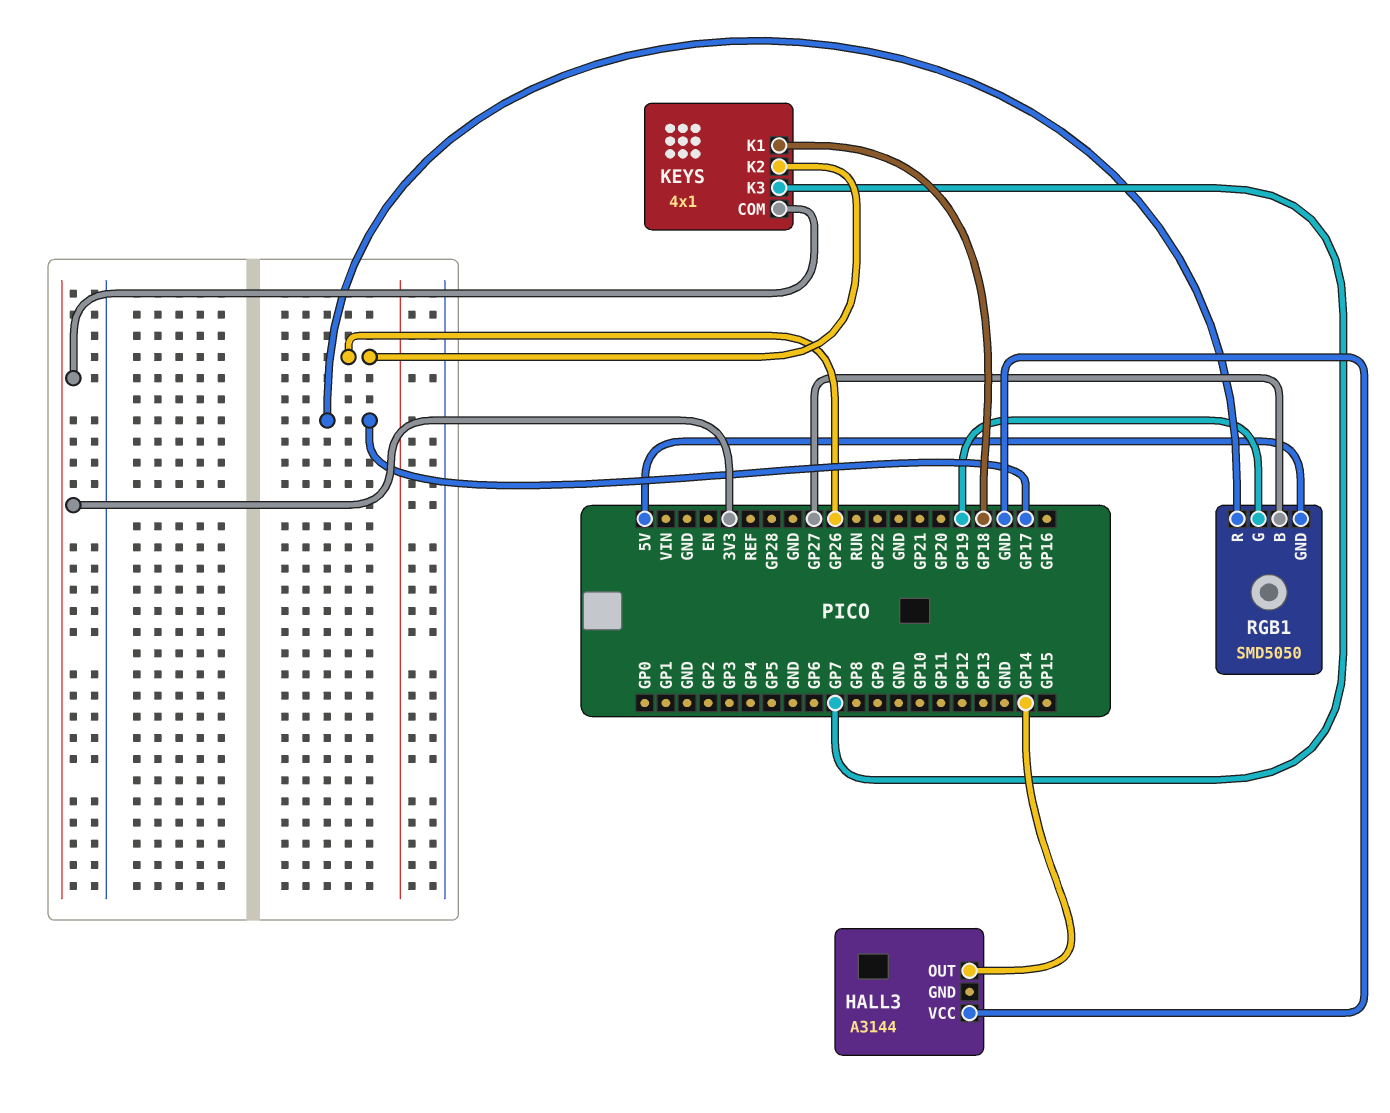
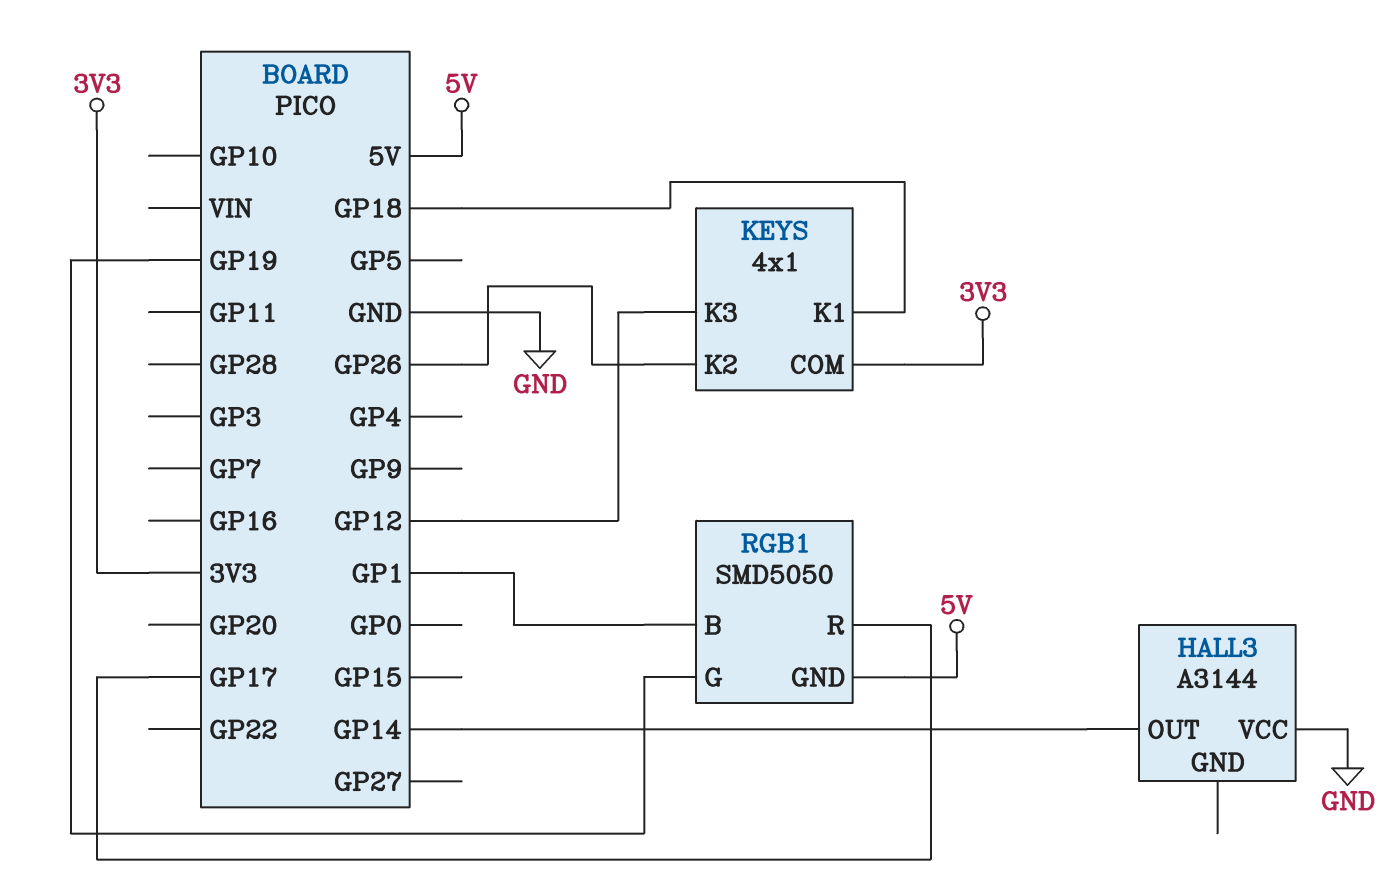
KEYS pin K3: GP7 -> GP12
RGB1 pin B: GP27 -> GP1

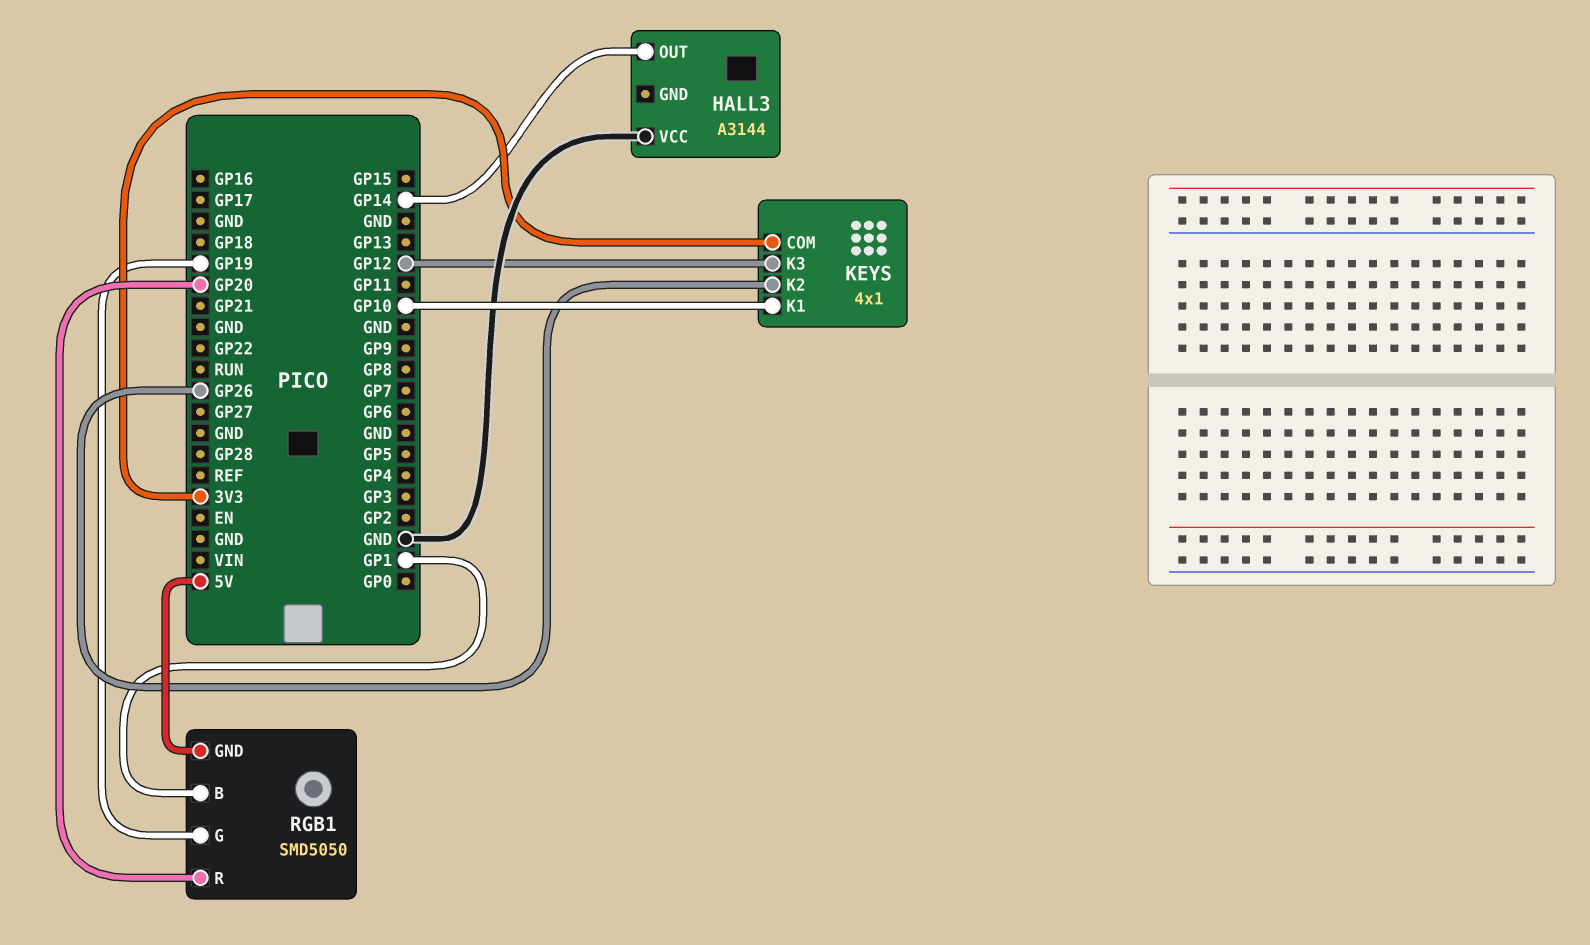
KEYS pin K1: GP18 -> GP10
RGB1 pin R: GP17 -> GP20

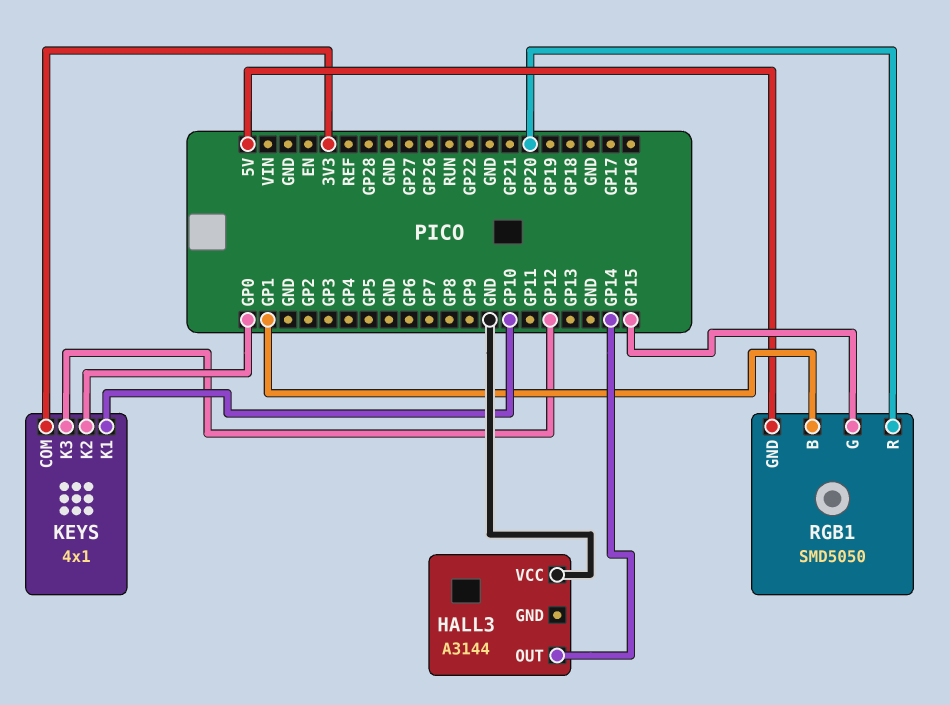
KEYS pin K2: GP26 -> GP0
RGB1 pin G: GP19 -> GP15

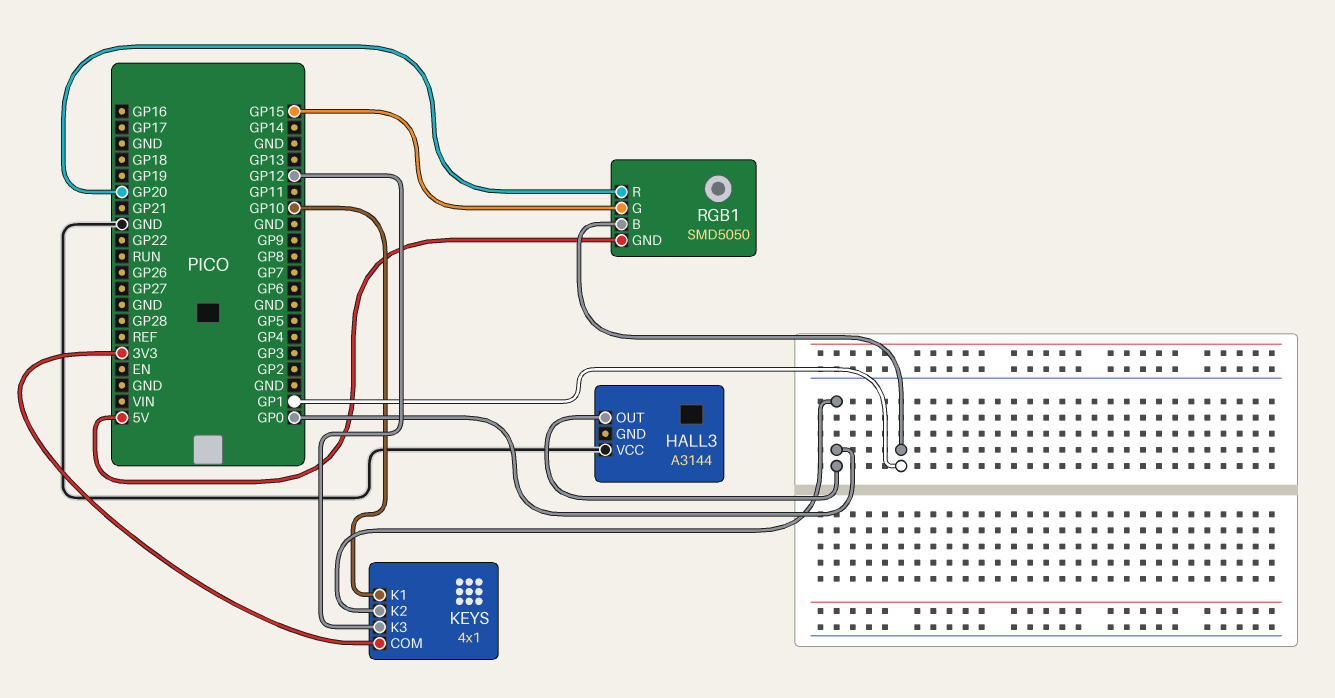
HALL3 pin OUT: GP14 -> GP0

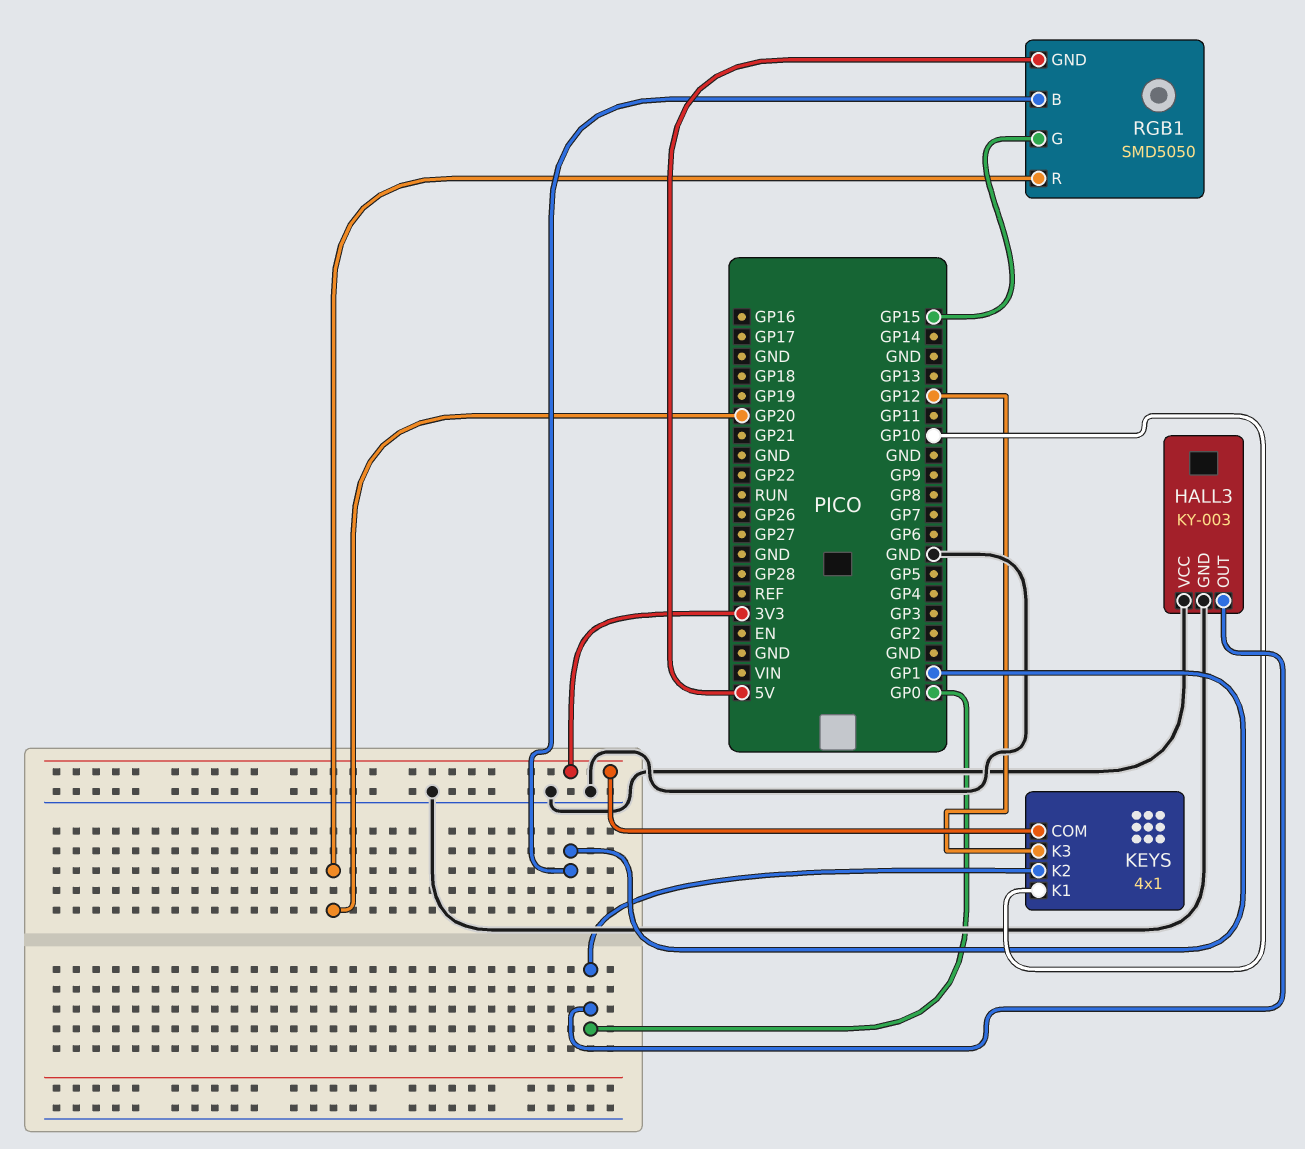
HALL3: A3144 -> KY-003
HALL3 pin GND: none -> GND

